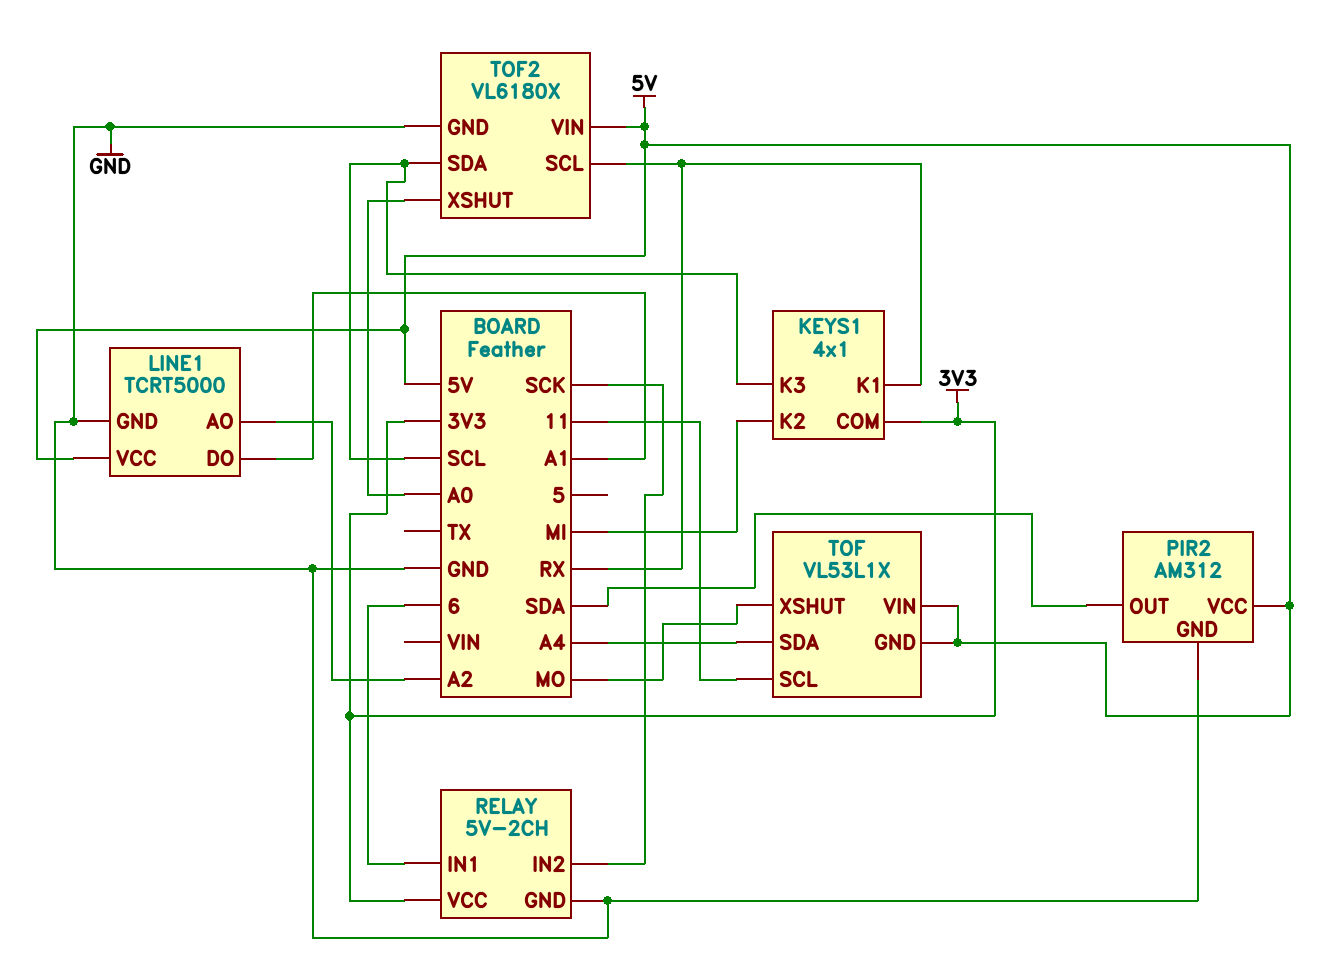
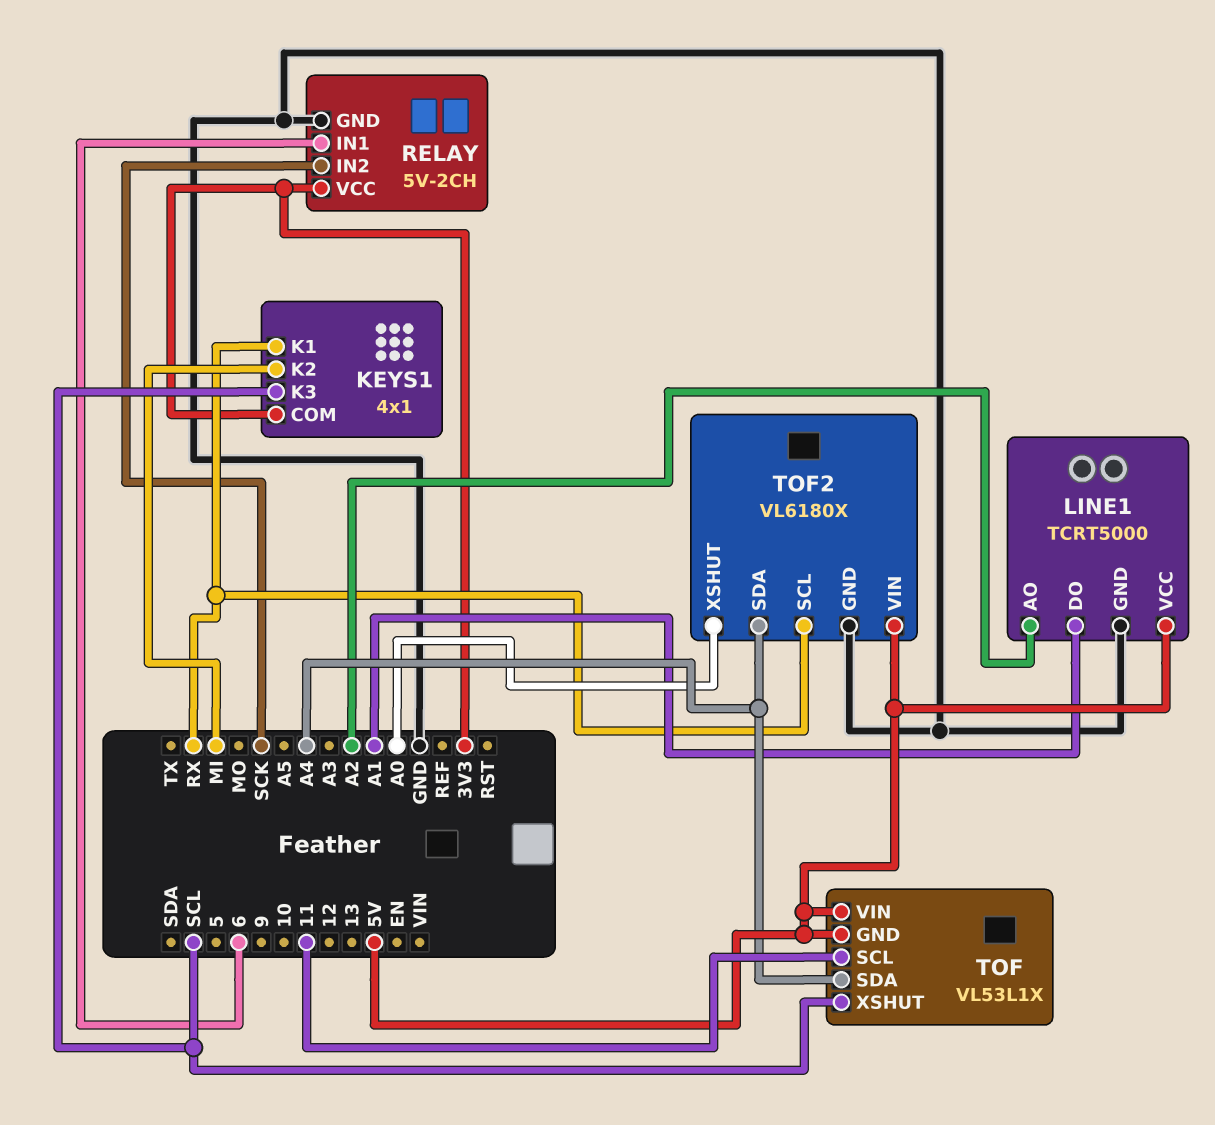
PIR2: AM312 -> none
PIR2 pin GND: GND -> none
PIR2 pin OUT: SDA -> none
PIR2 pin VCC: 5V -> none
TOF pin XSHUT: MO -> SCL
TOF2 pin SDA: SCL -> A4

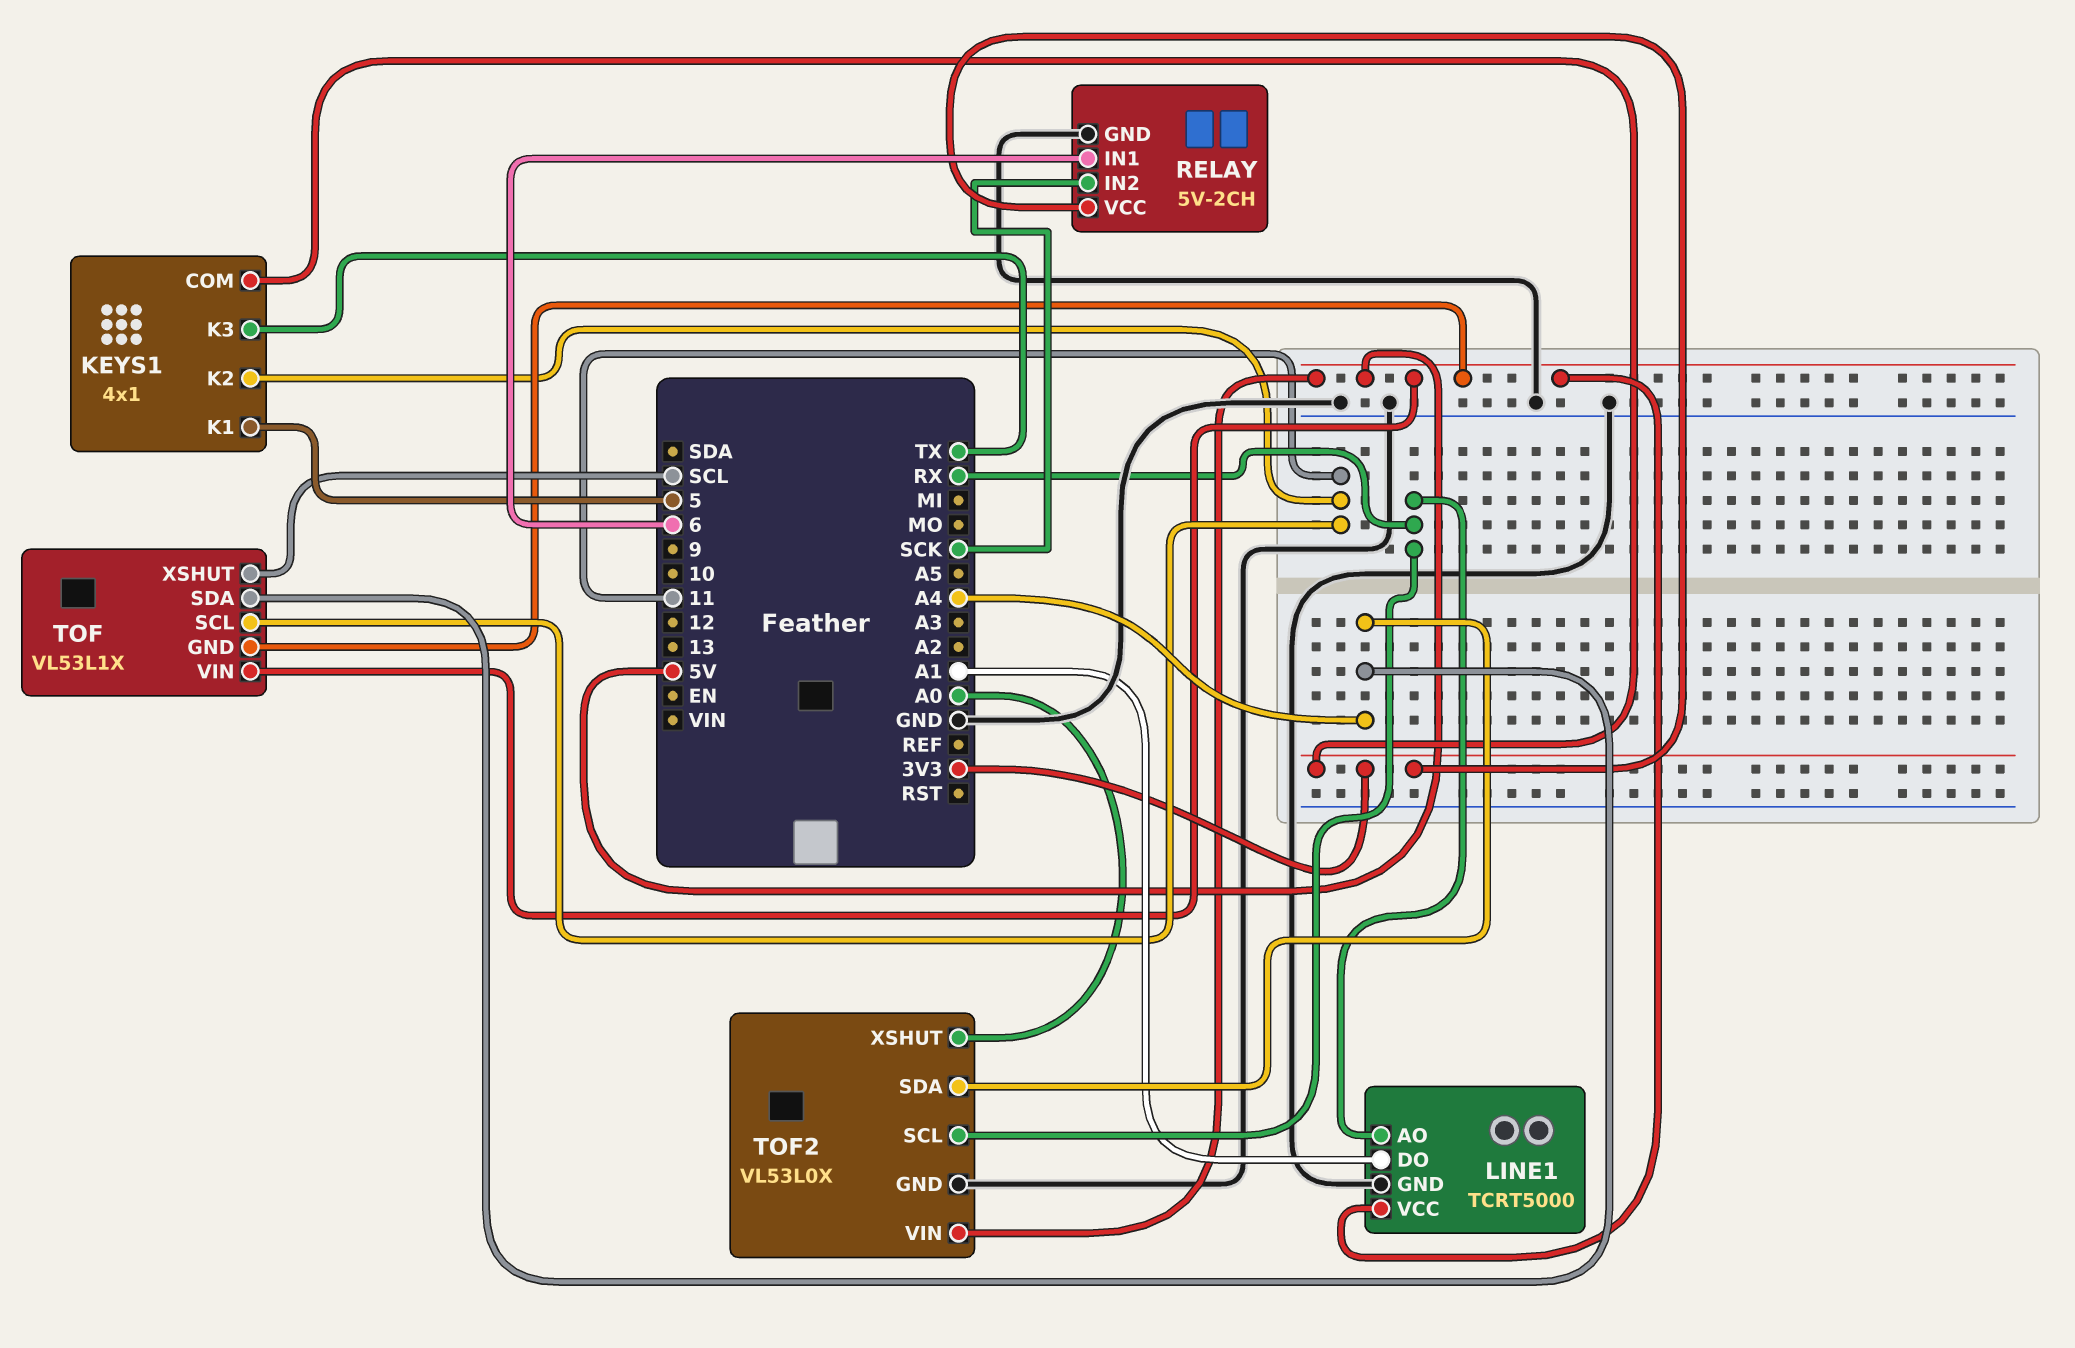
KEYS1 pin K1: RX -> 5
KEYS1 pin K2: MI -> 11
KEYS1 pin K3: SCL -> TX
LINE1 pin AO: A2 -> RX
TOF2: VL6180X -> VL53L0X

